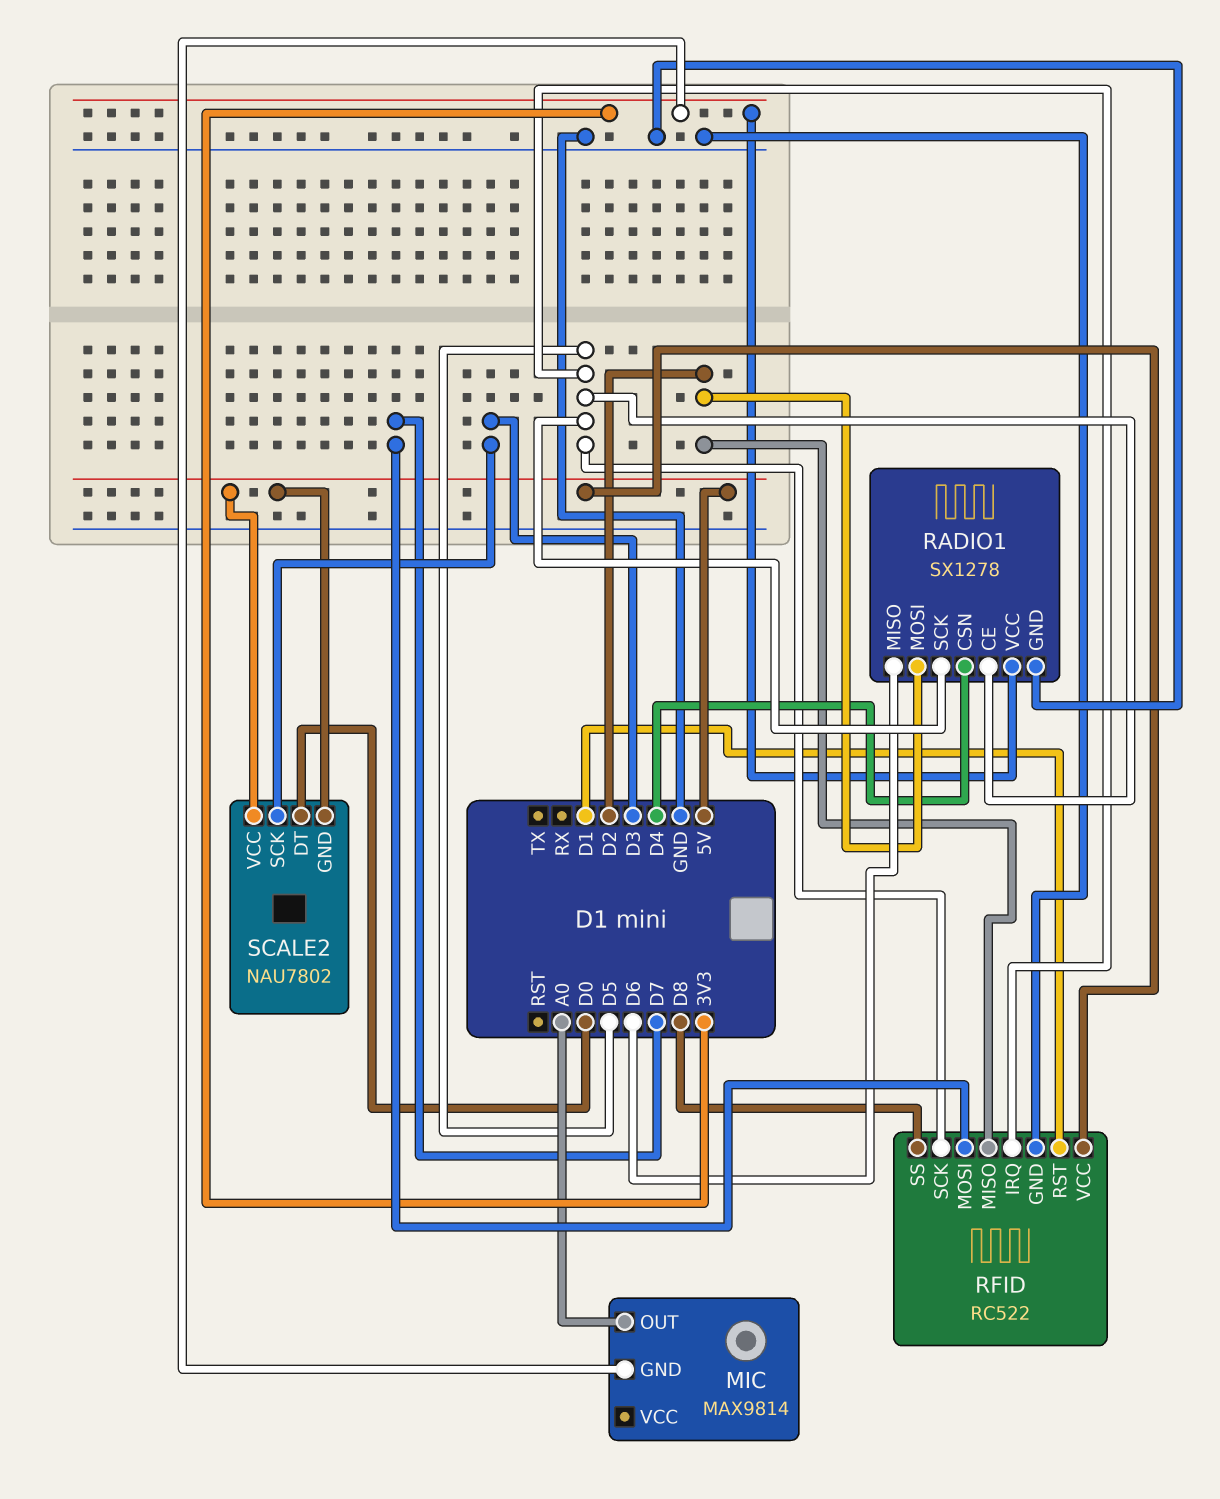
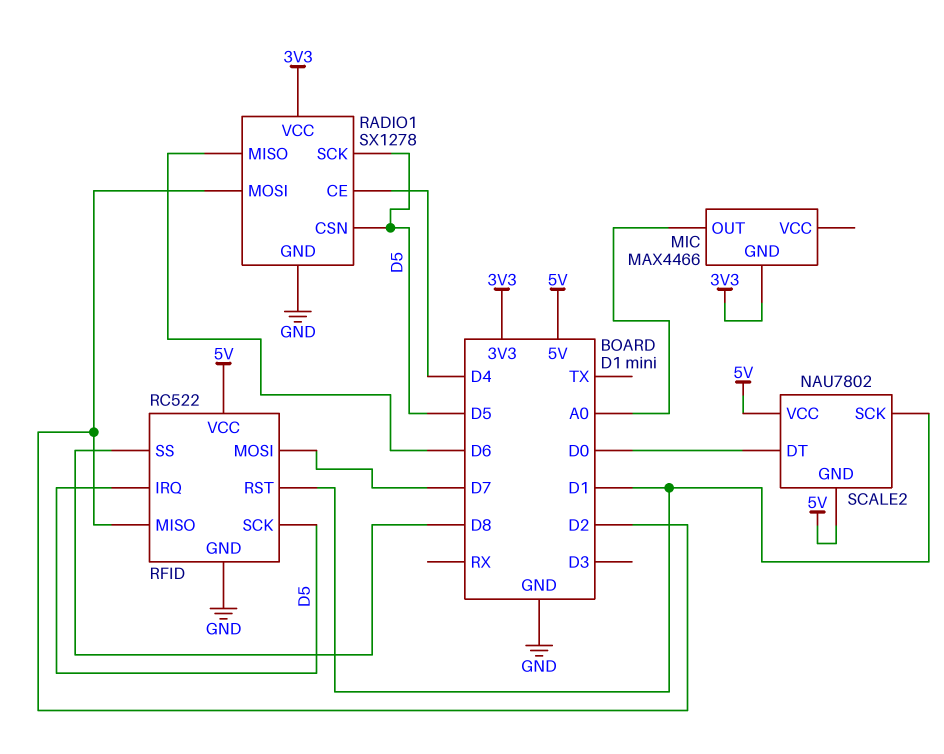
MIC: MAX9814 -> MAX4466
RADIO1 pin CE: D5 -> D4
RADIO1 pin CSN: D4 -> D5
SCALE2 pin SCK: D3 -> D1

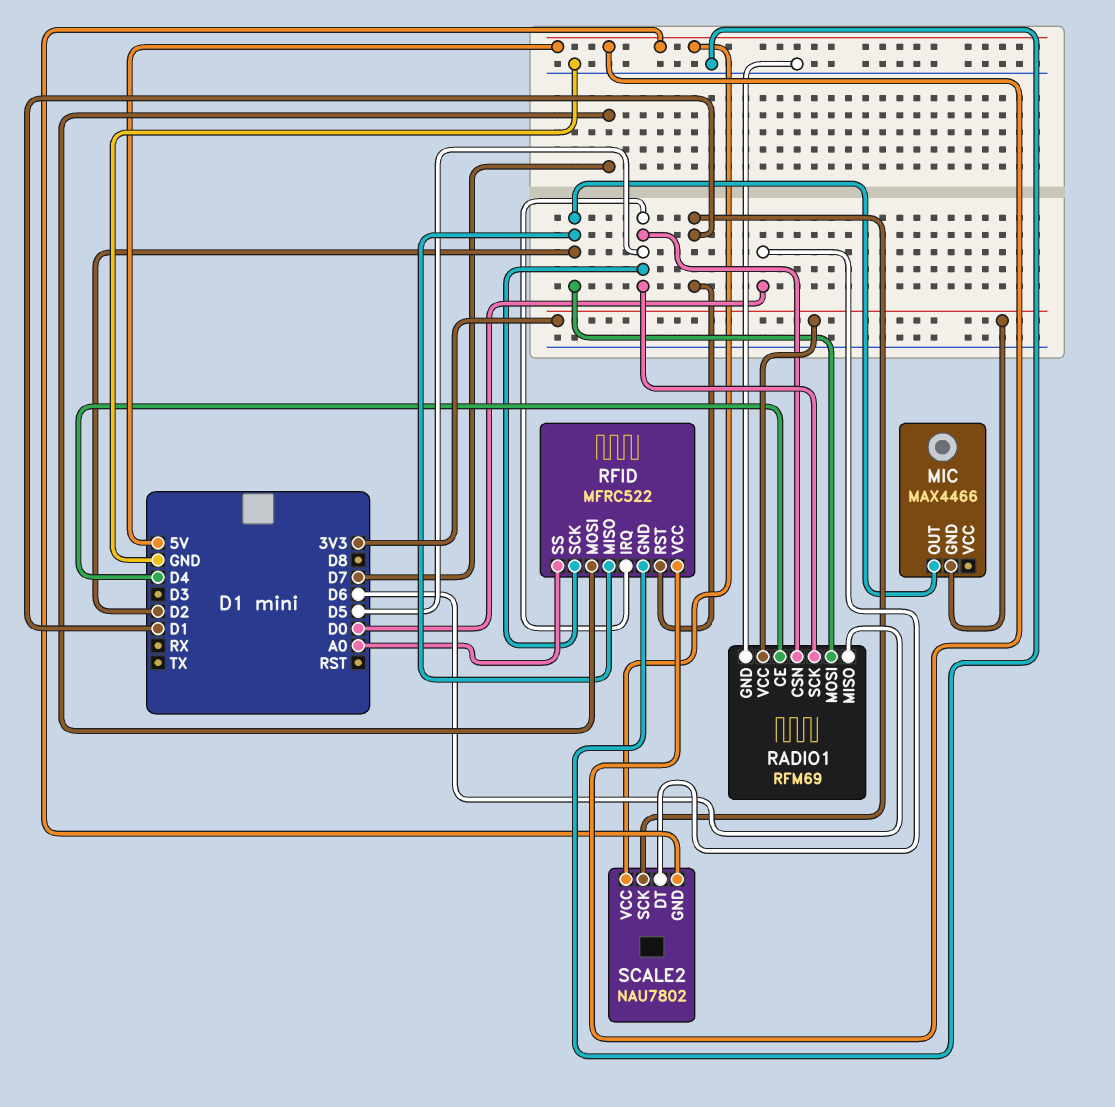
MIC pin OUT: A0 -> D2
RADIO1: SX1278 -> RFM69
RFID: RC522 -> MFRC522
RFID pin SS: D8 -> A0

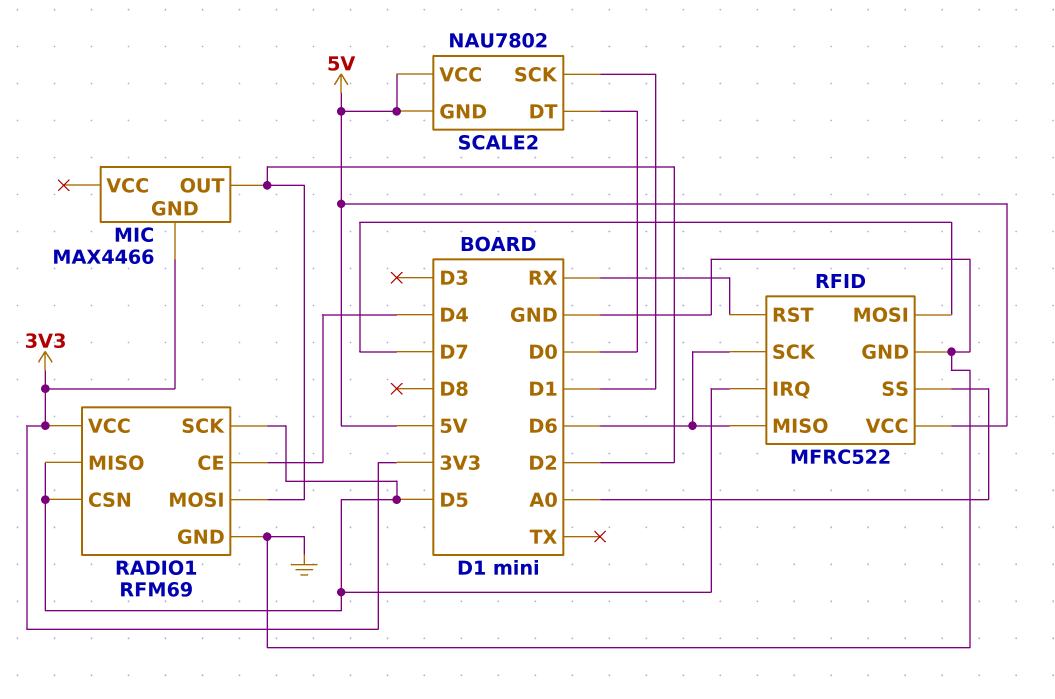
RADIO1 pin MISO: D6 -> D5
RFID pin MISO: D2 -> D6
RFID pin RST: D1 -> RX
RFID pin SCK: D5 -> D6

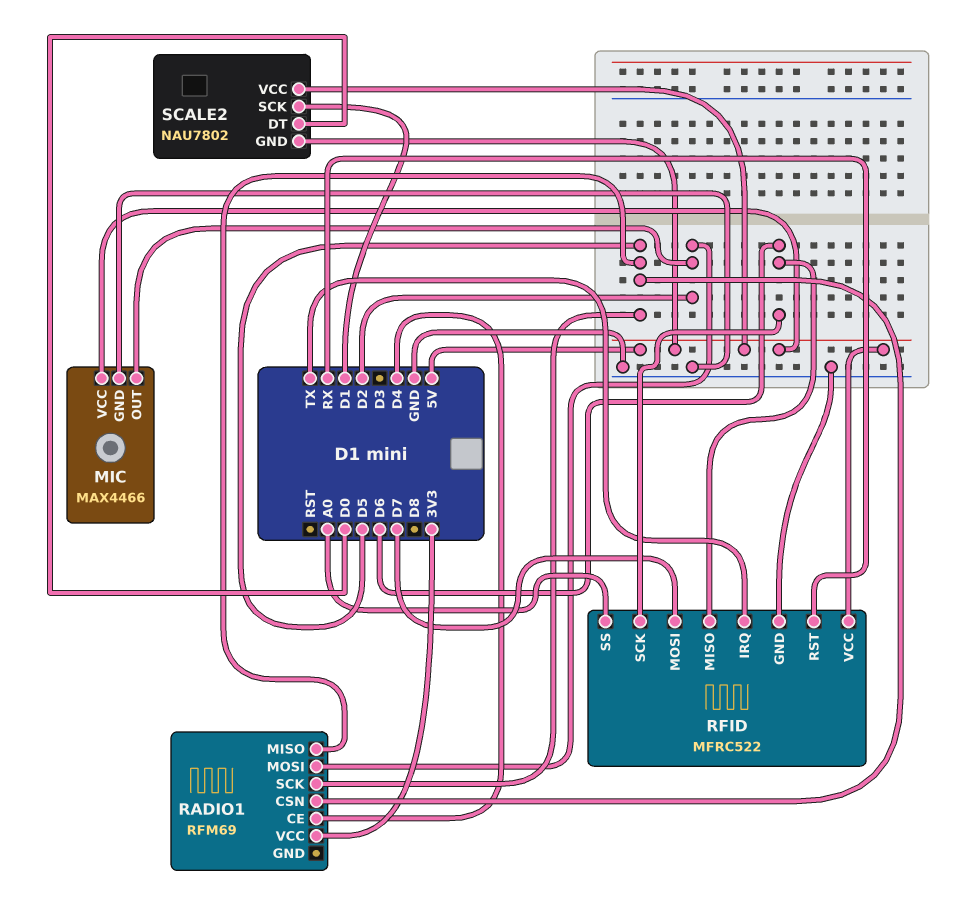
MIC pin GND: 3V3 -> GND
MIC pin VCC: none -> 5V
RADIO1 pin GND: GND -> none
RFID pin IRQ: D5 -> TX

